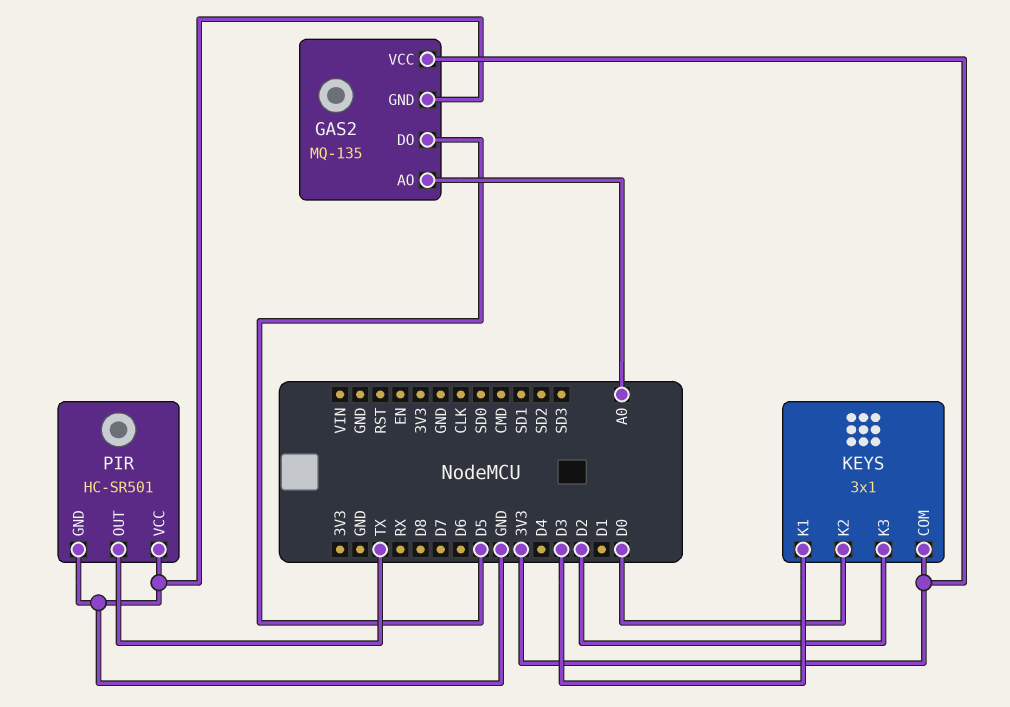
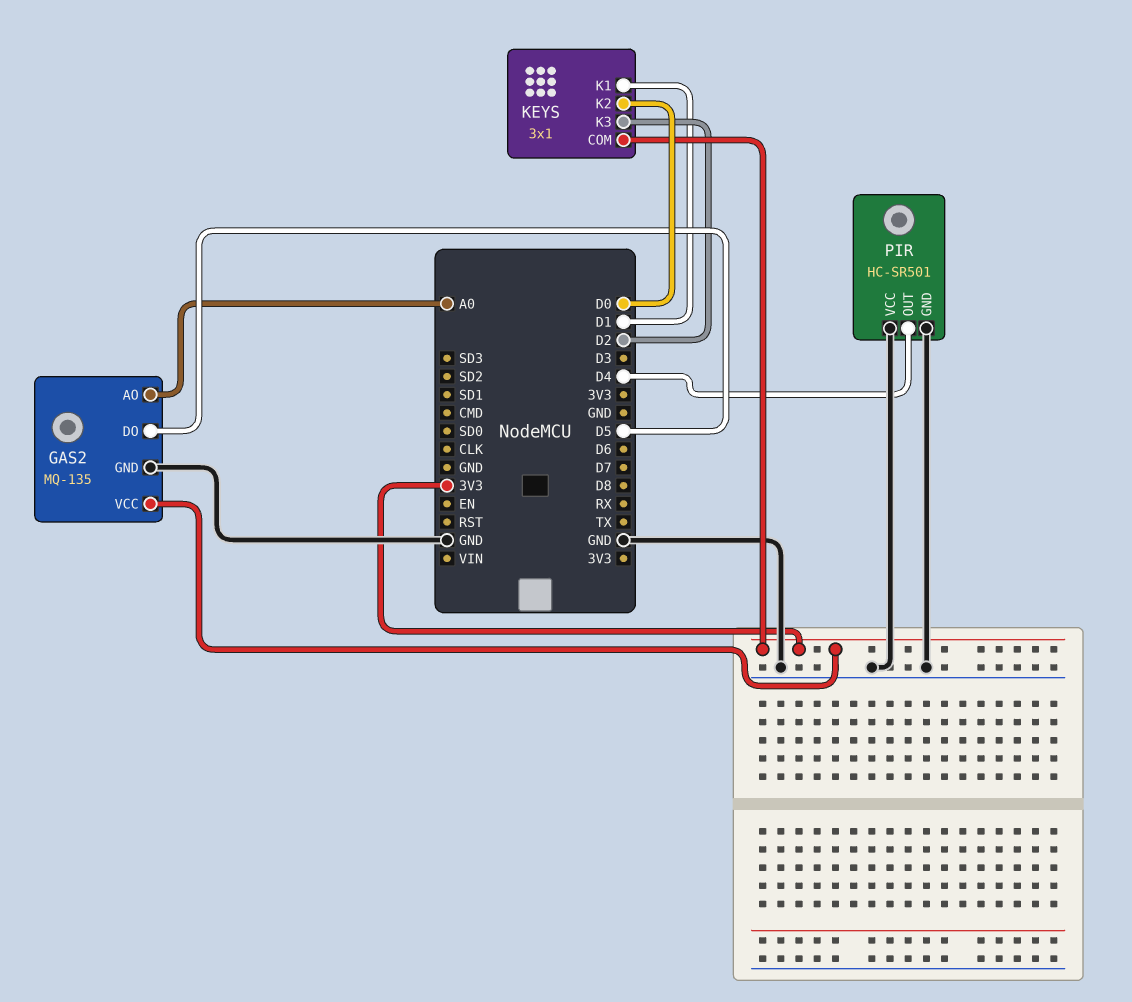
KEYS pin K1: D3 -> D1
PIR pin OUT: TX -> D4

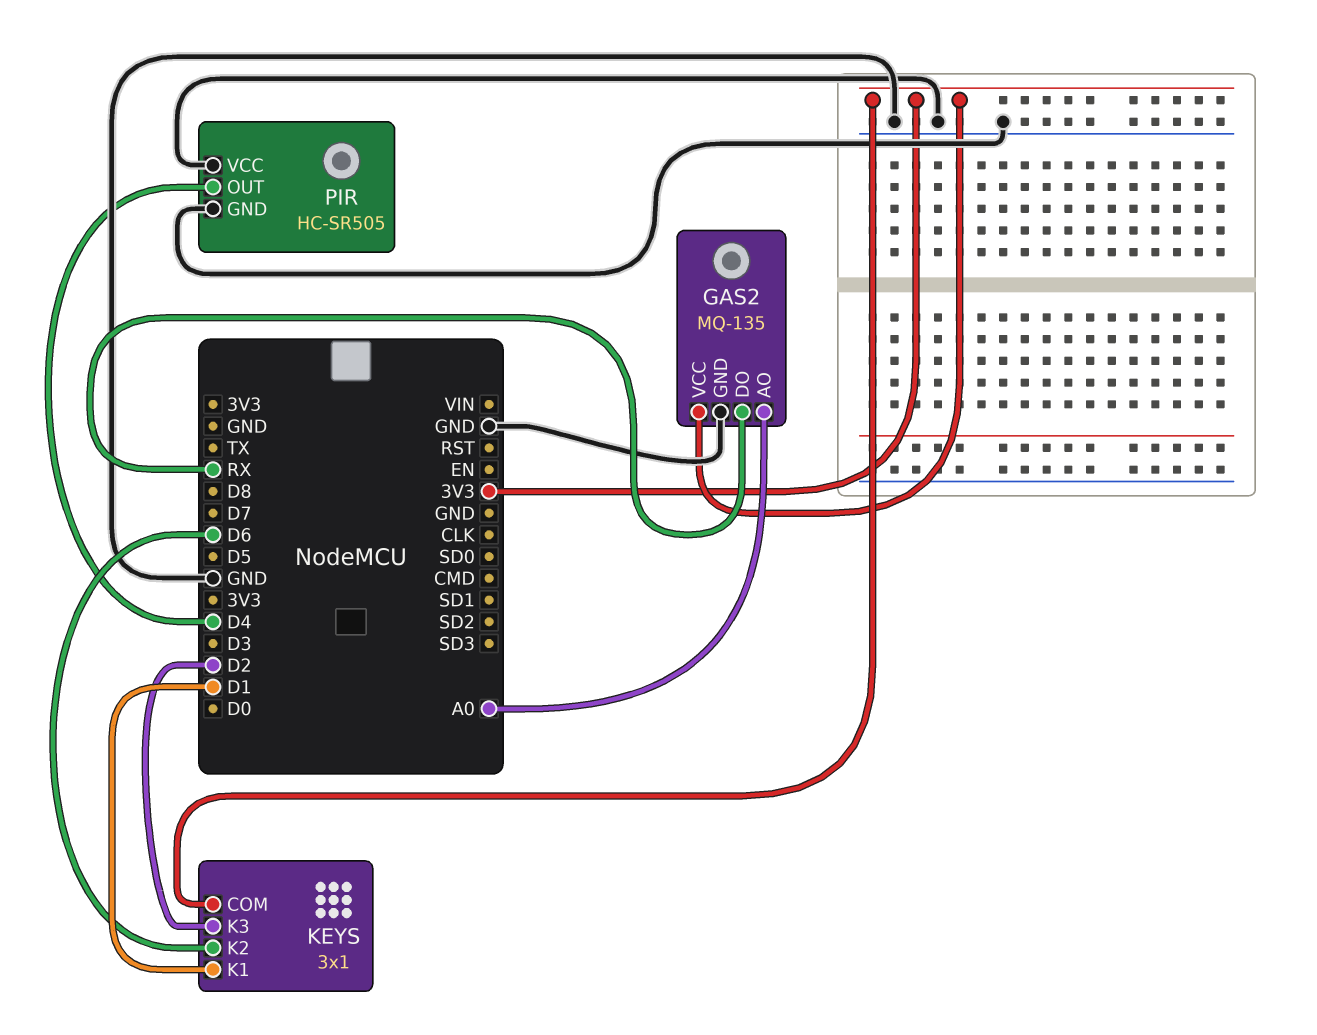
GAS2 pin DO: D5 -> RX
KEYS pin K2: D0 -> D6
PIR: HC-SR501 -> HC-SR505

